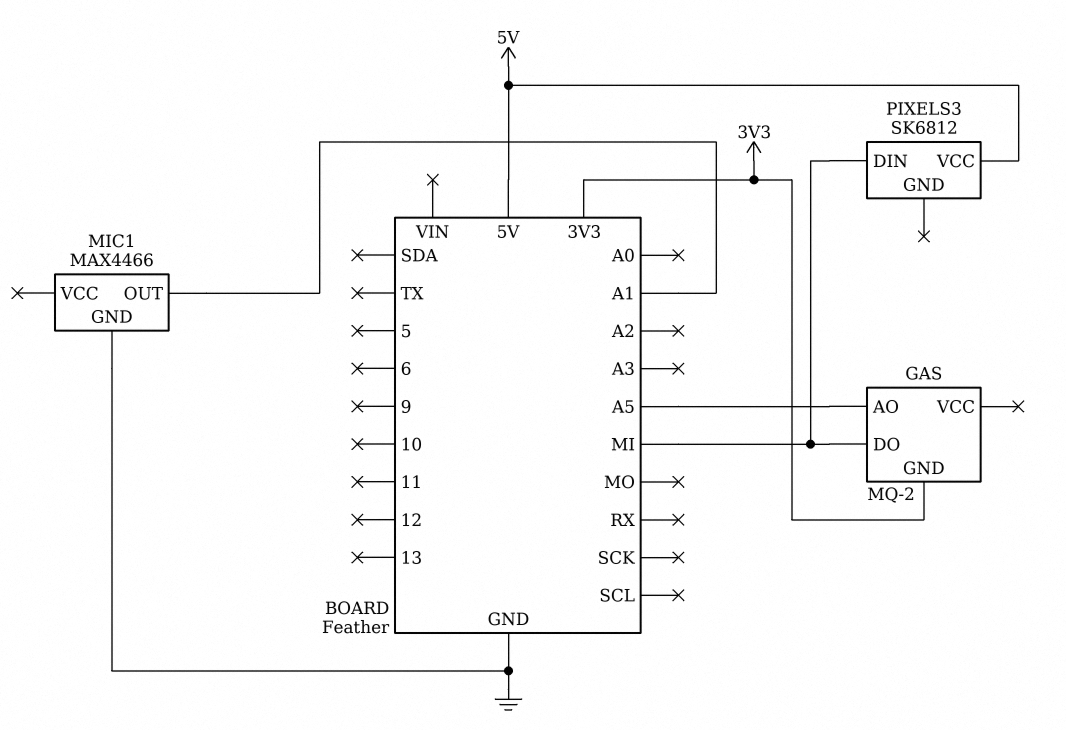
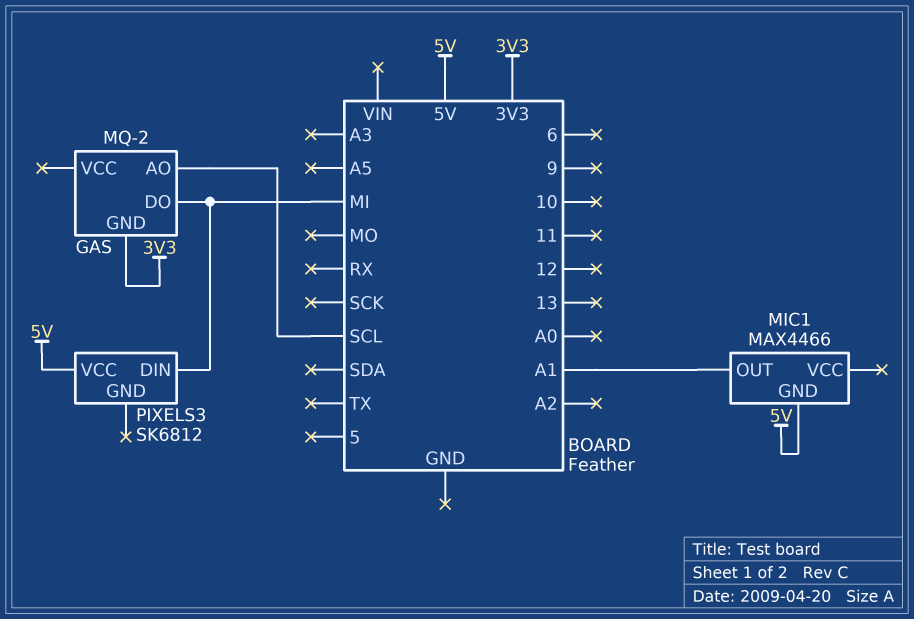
GAS pin AO: A5 -> SCL
MIC1 pin GND: GND -> 5V

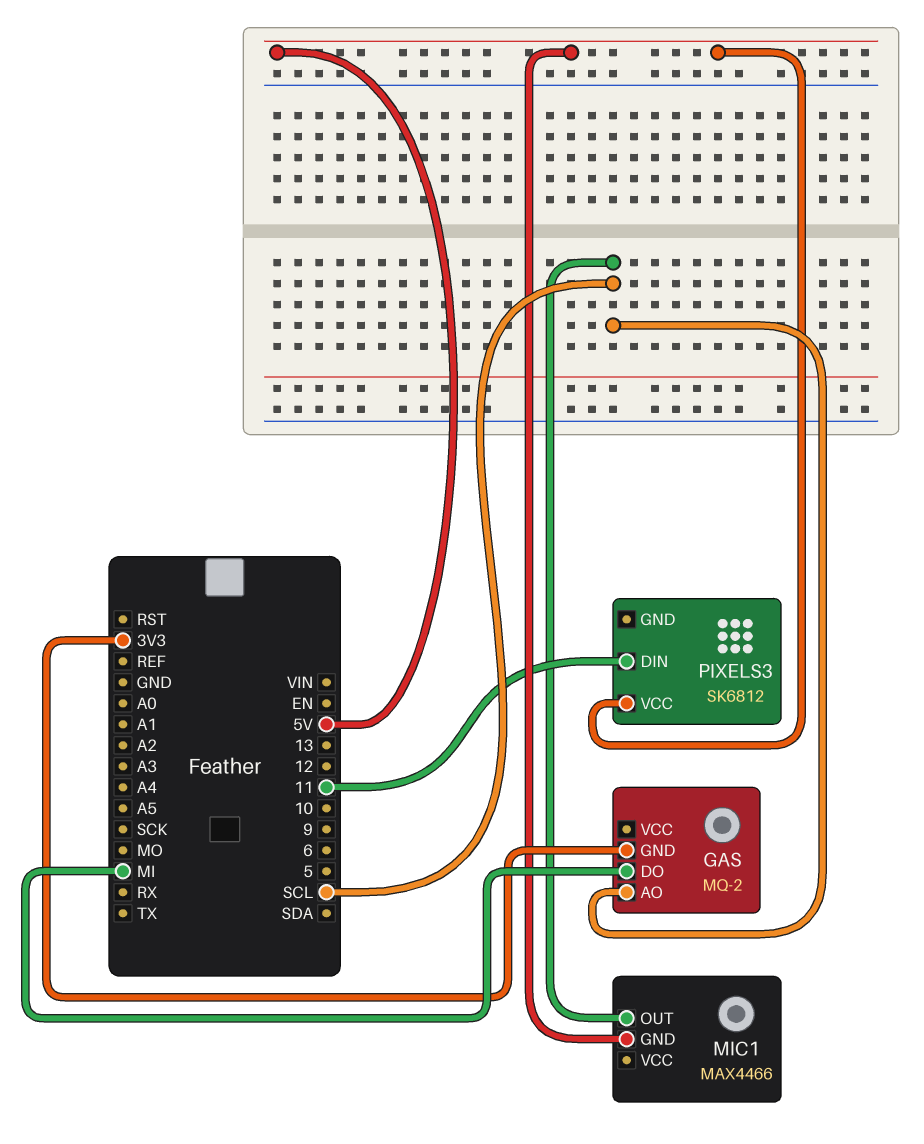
MIC1 pin OUT: A1 -> SCL
PIXELS3 pin DIN: MI -> 11

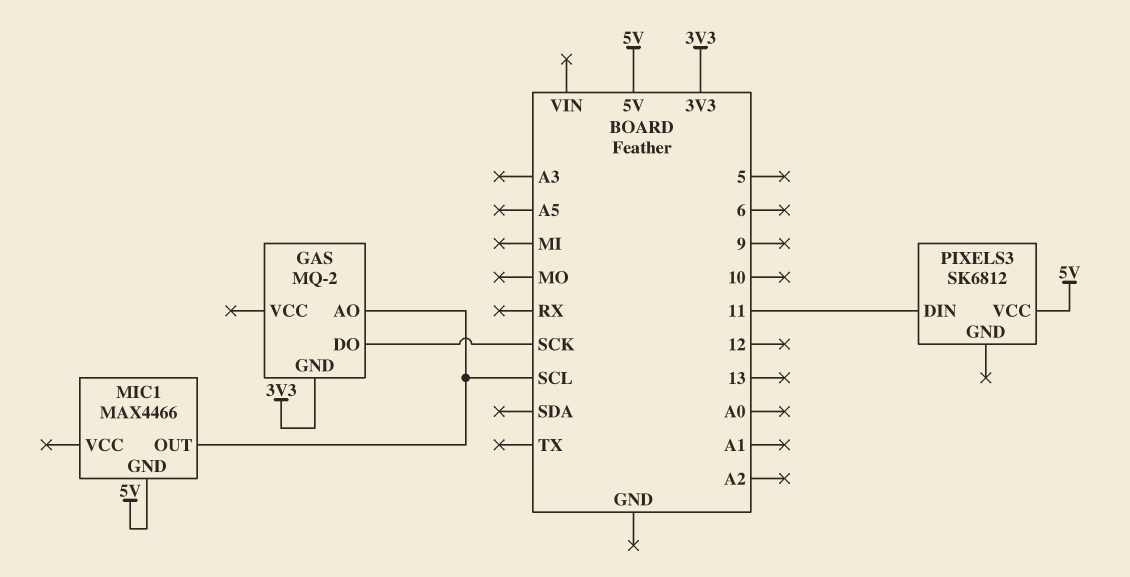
GAS pin DO: MI -> SCK

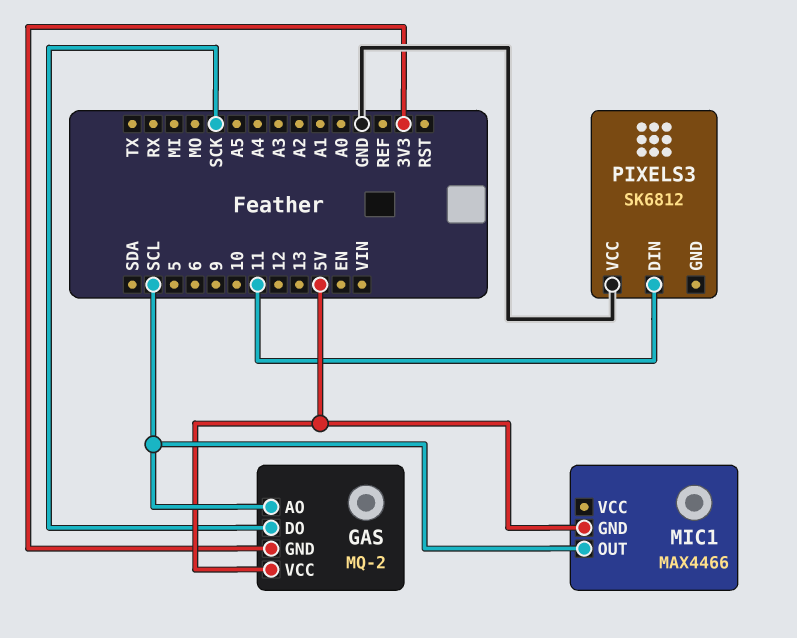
GAS pin VCC: none -> 5V
PIXELS3 pin VCC: 5V -> GND

